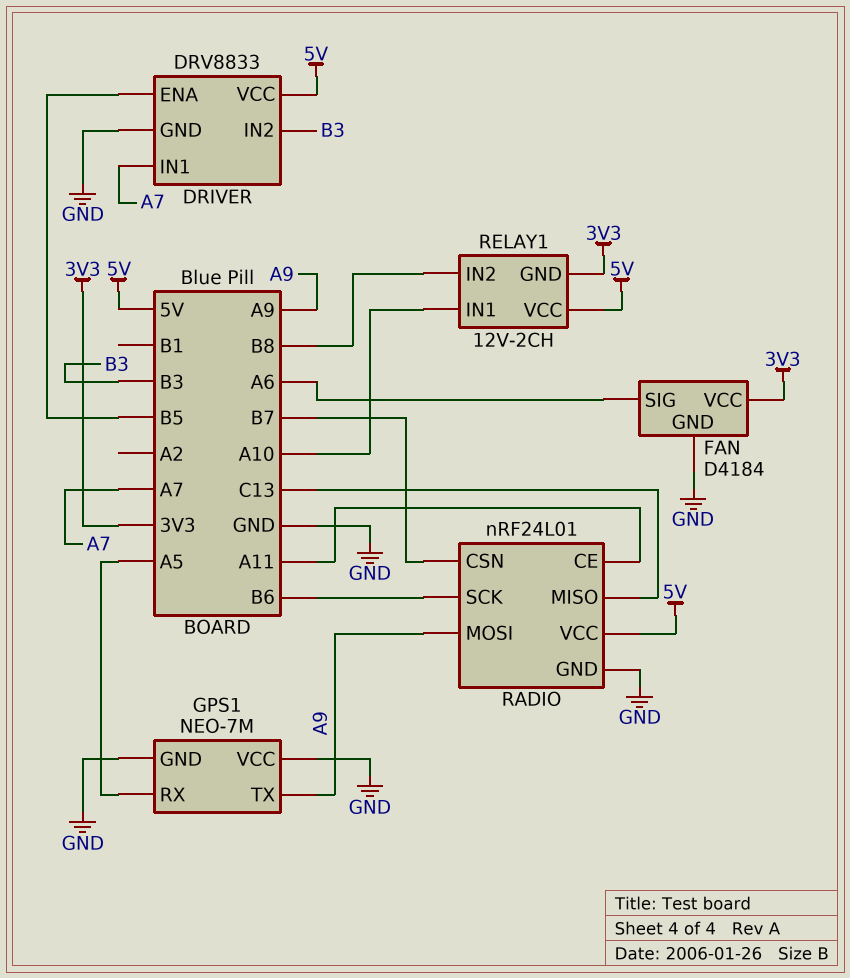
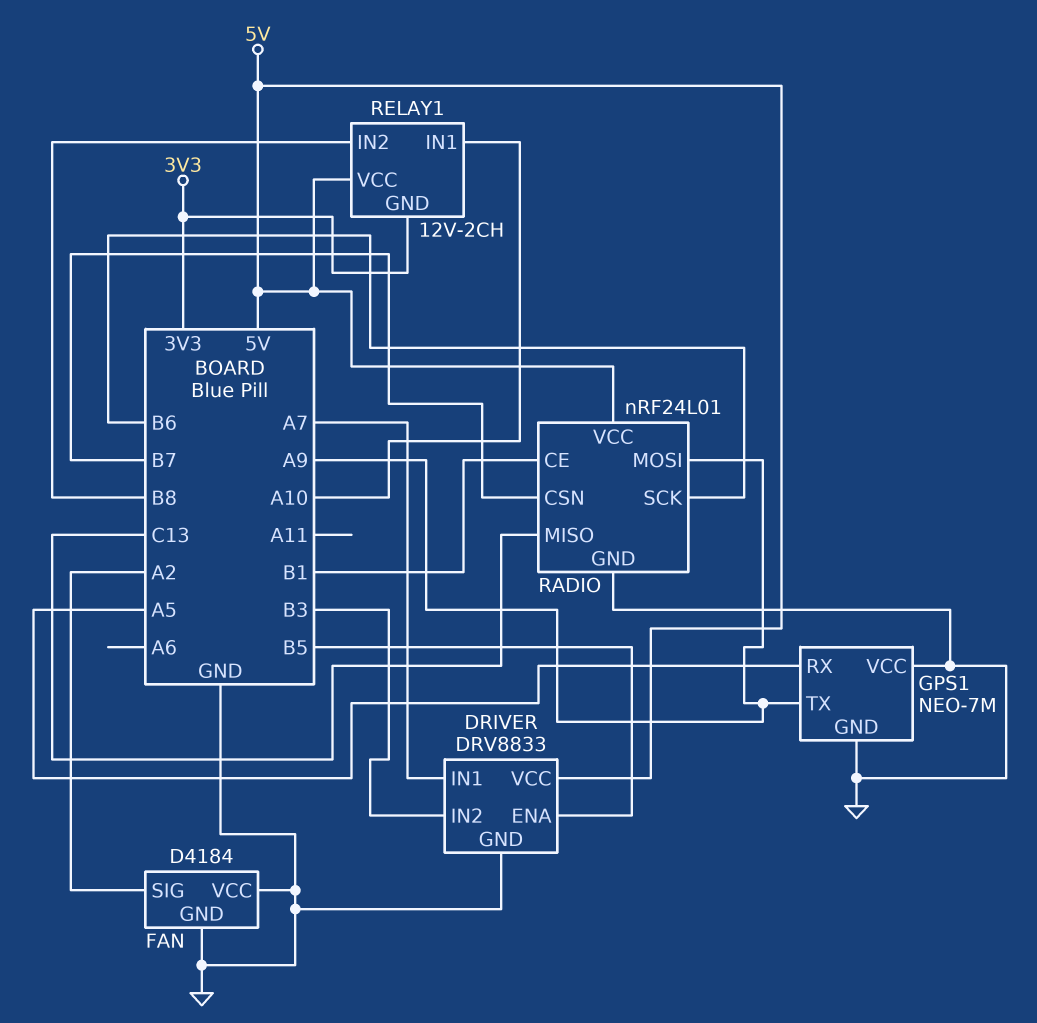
FAN pin SIG: A6 -> A2
FAN pin VCC: 3V3 -> GND
RADIO pin CE: A11 -> B1

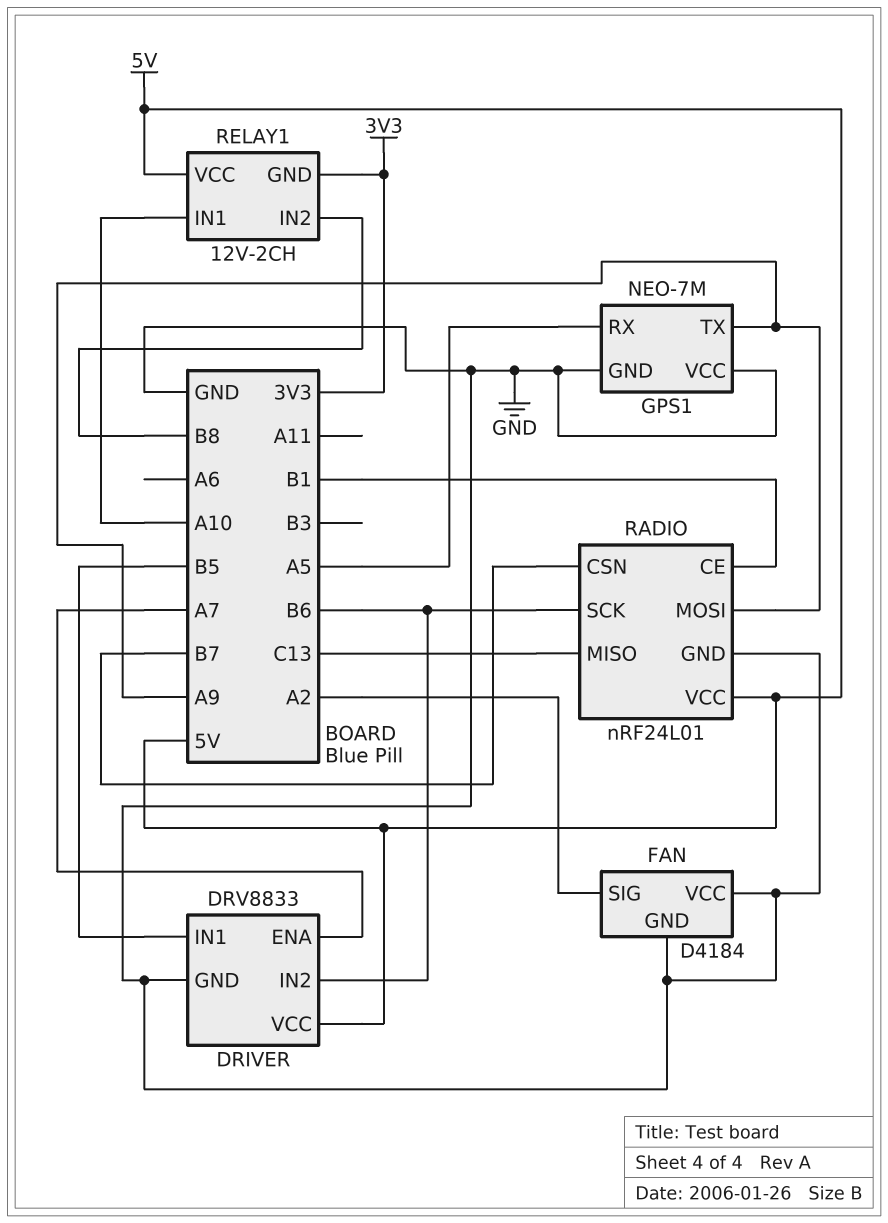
DRIVER pin ENA: B5 -> A7
DRIVER pin IN1: A7 -> B5
DRIVER pin IN2: B3 -> B6

